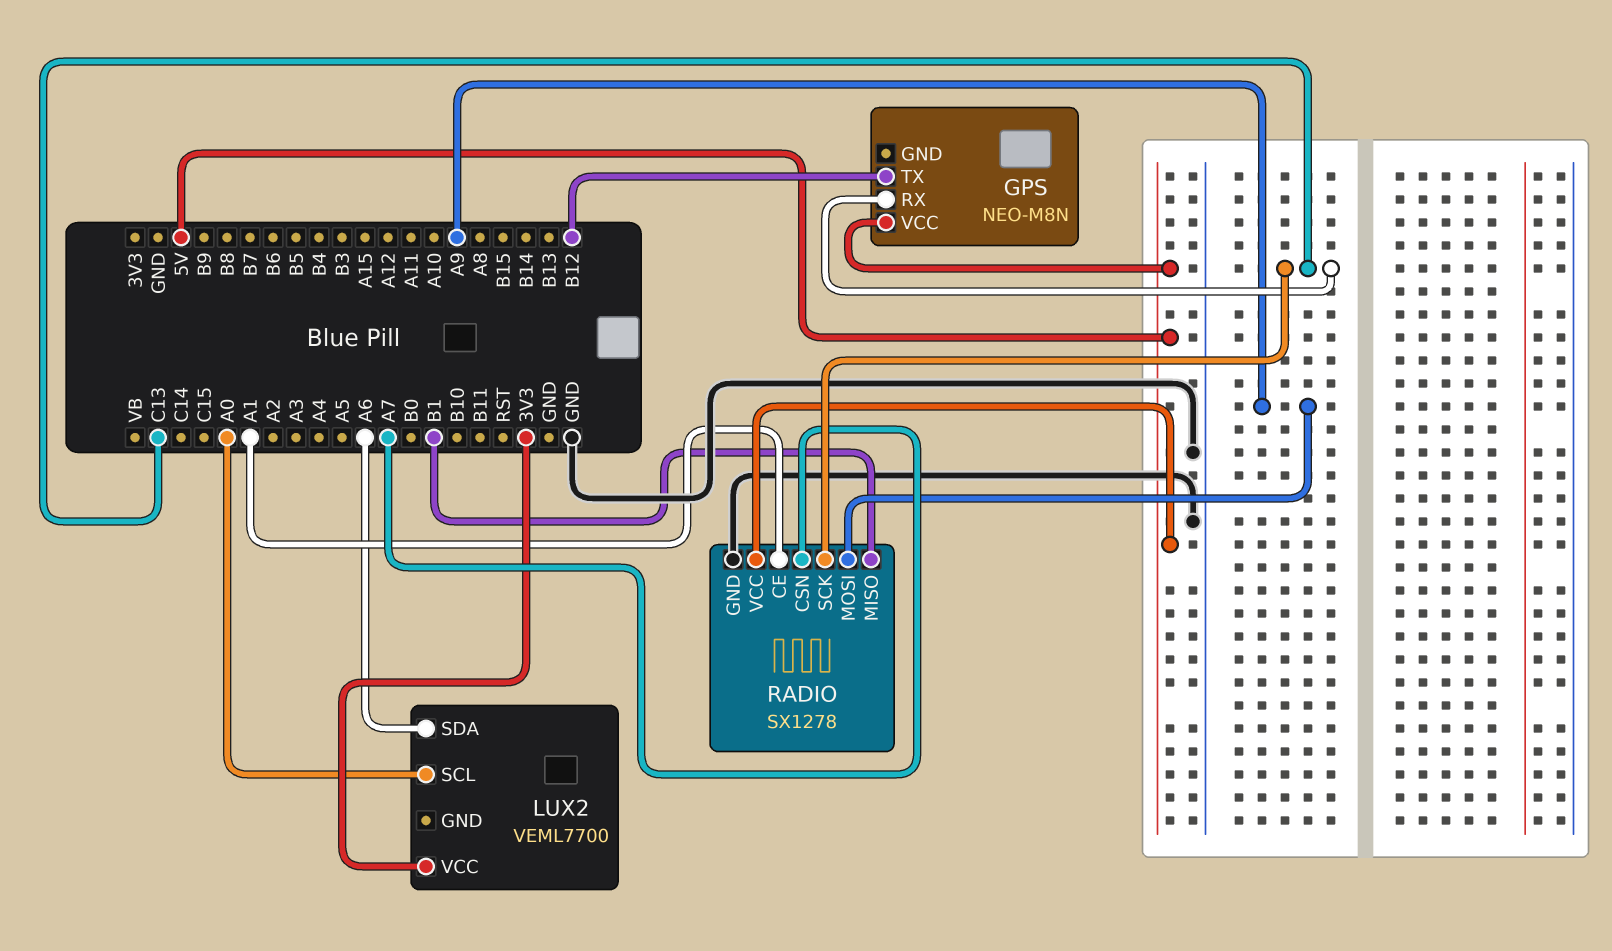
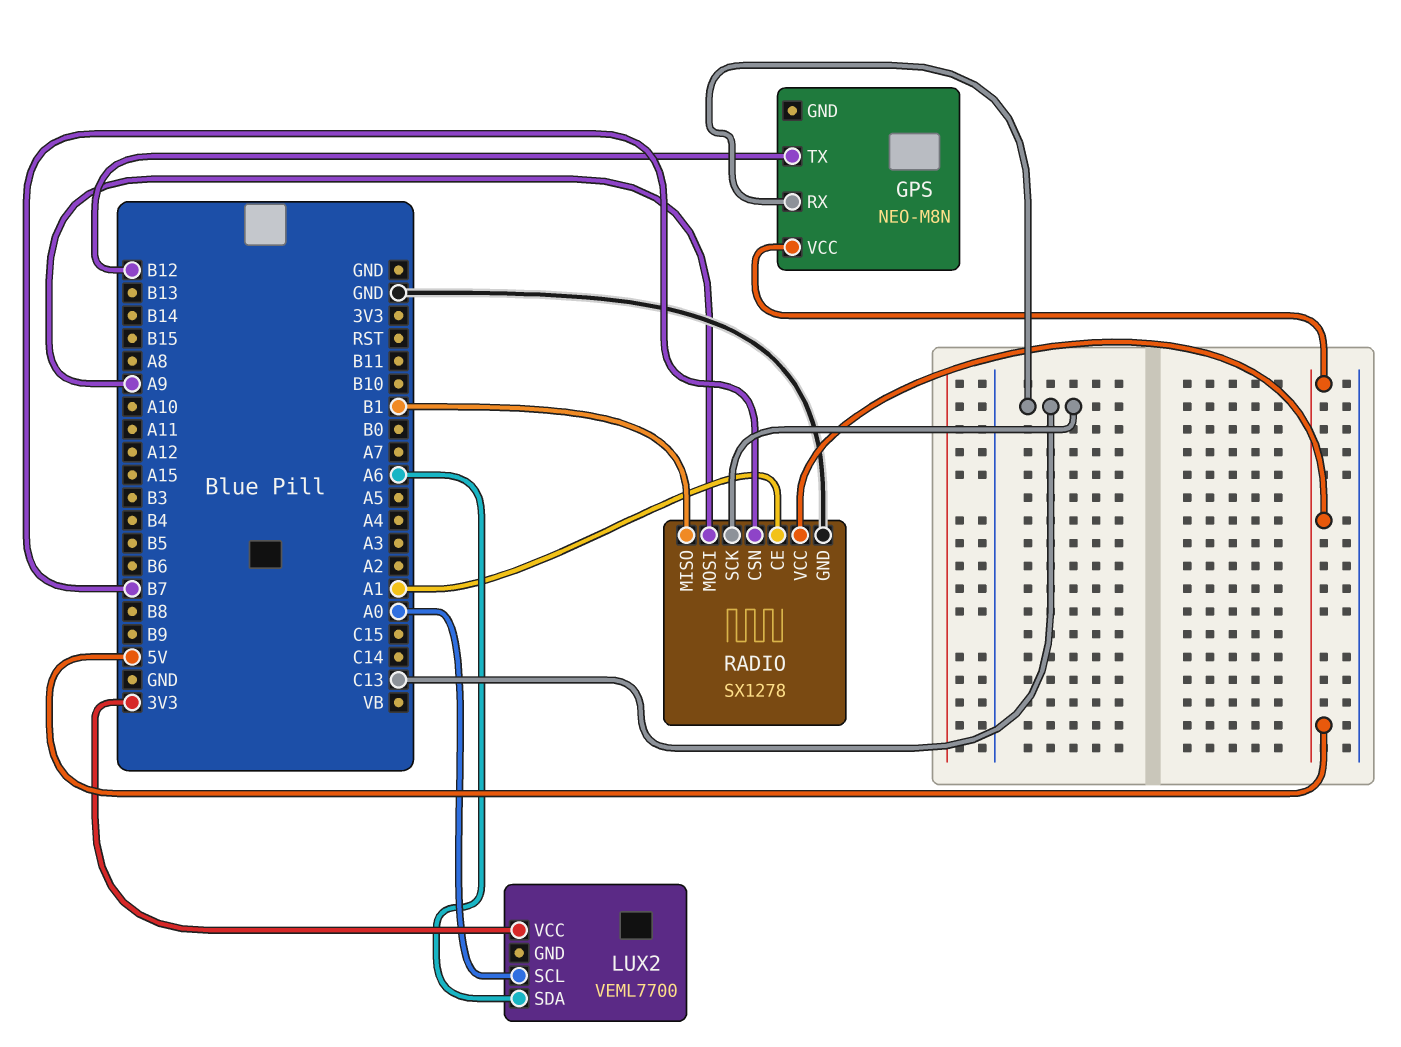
RADIO pin CSN: A7 -> B7

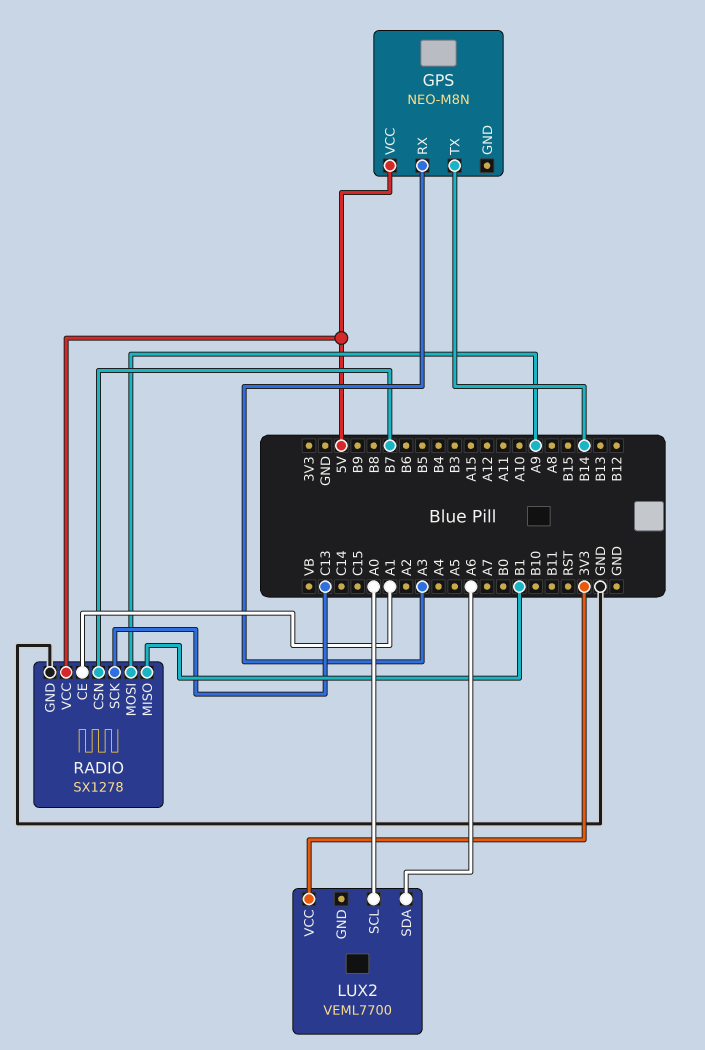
GPS pin RX: C13 -> A3
GPS pin TX: B12 -> B14

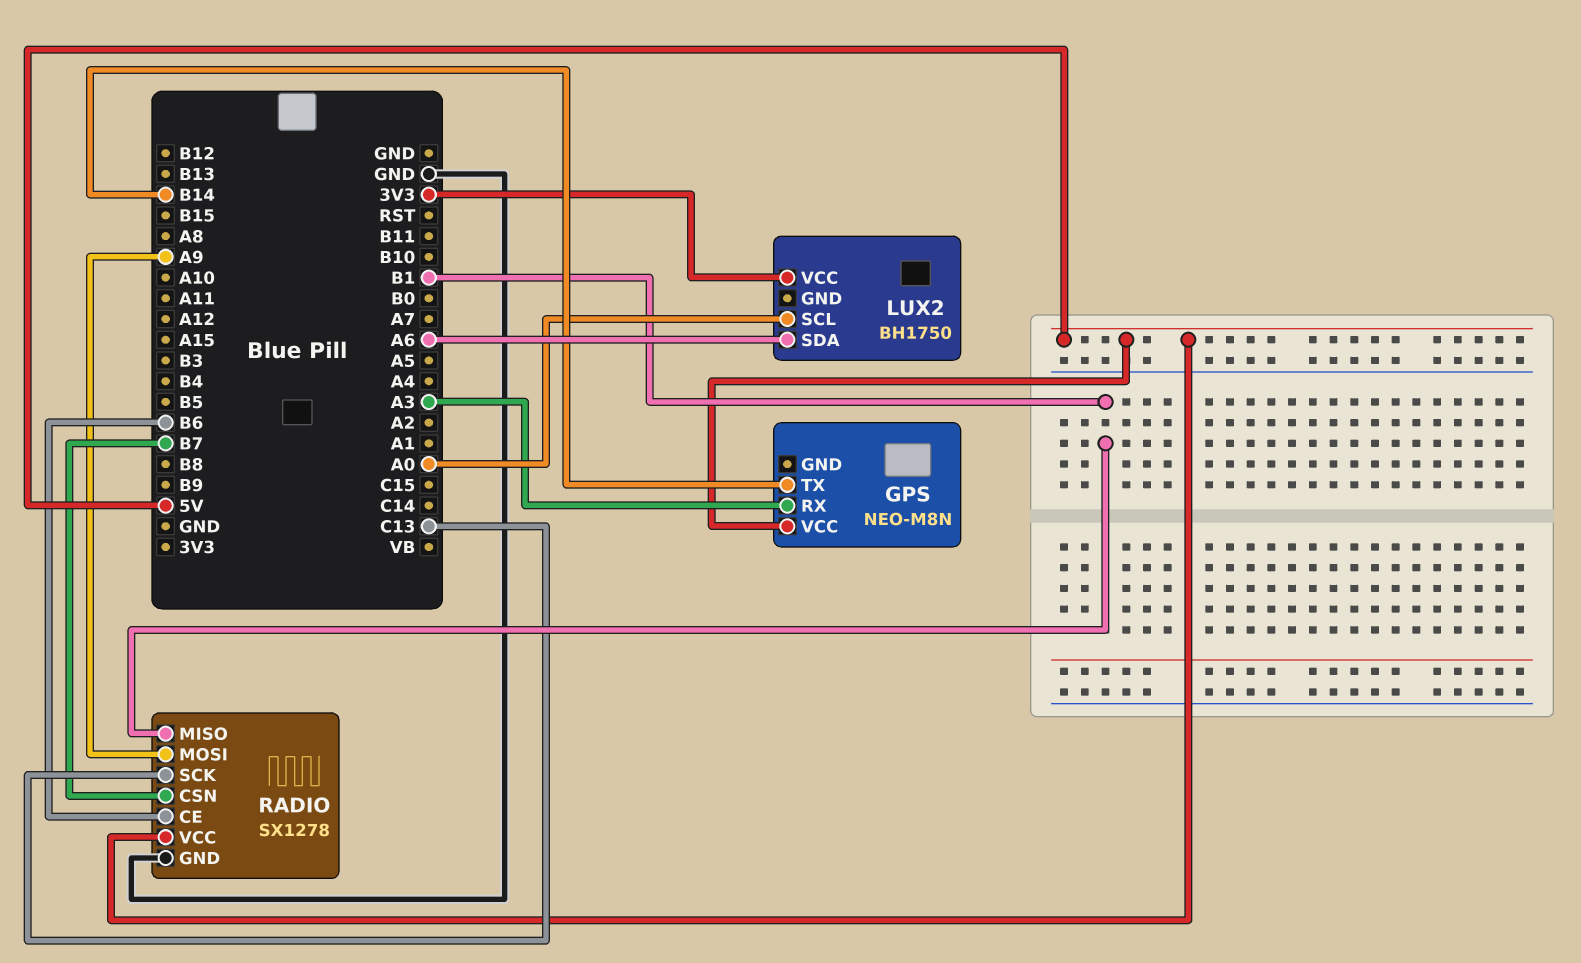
LUX2: VEML7700 -> BH1750
RADIO pin CE: A1 -> B6

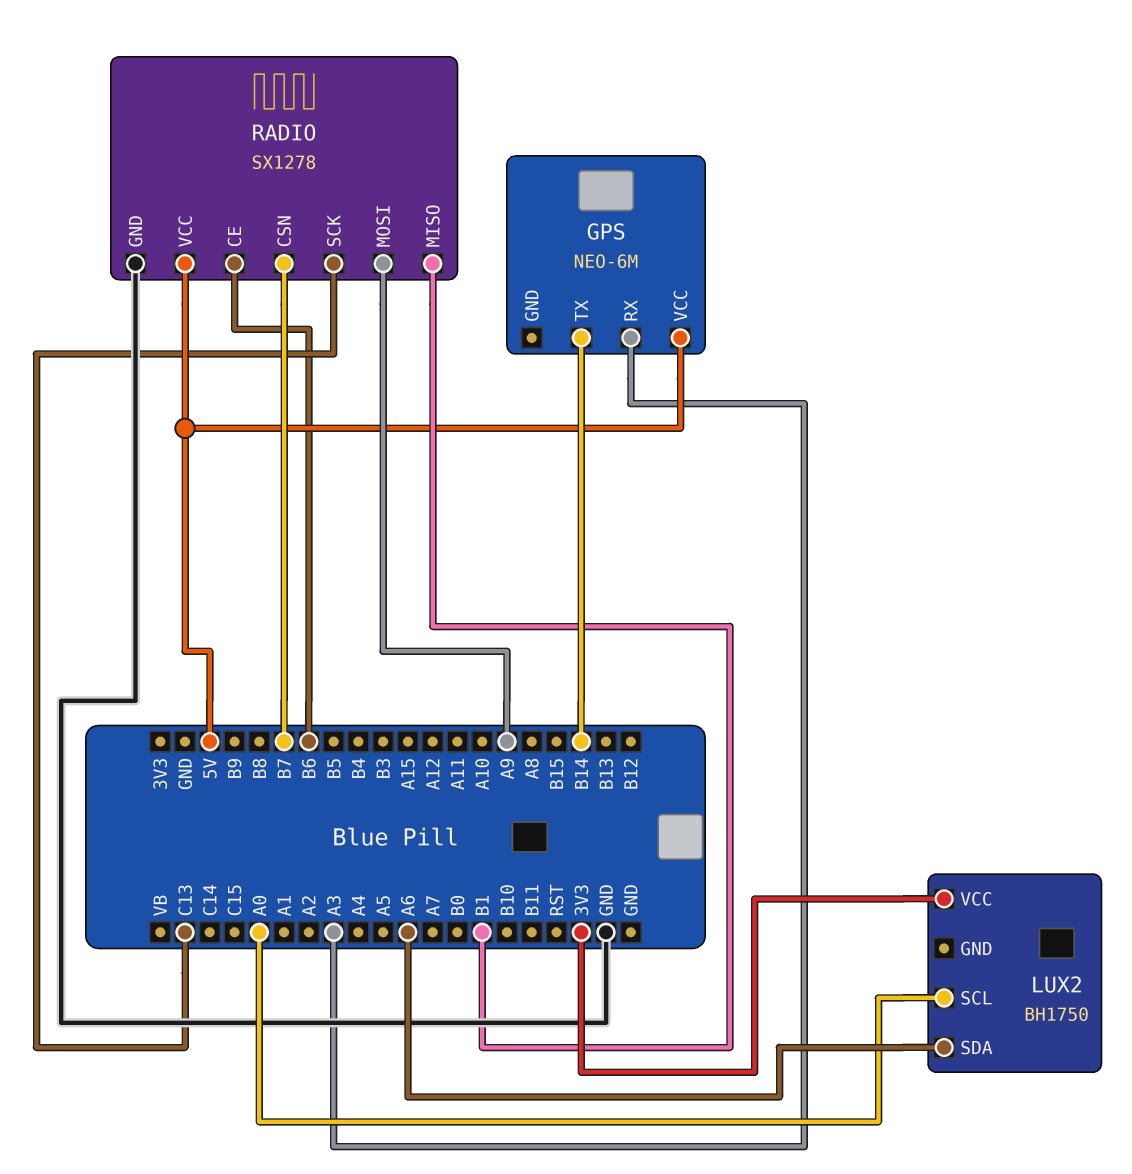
GPS: NEO-M8N -> NEO-6M

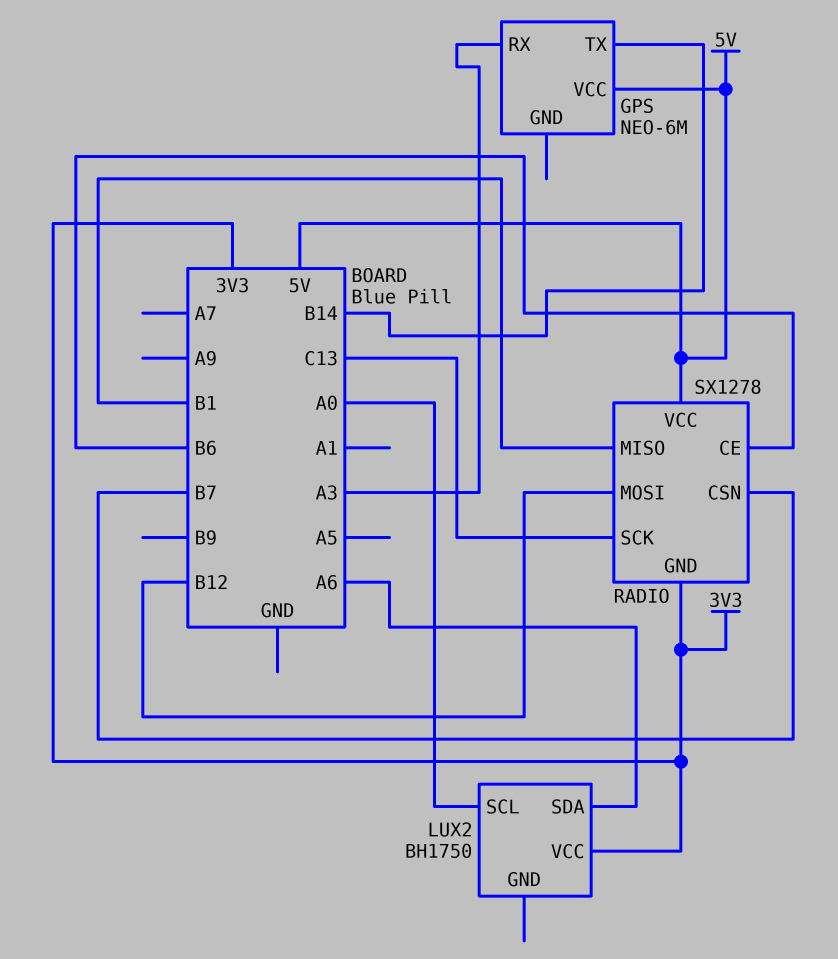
RADIO pin GND: GND -> 3V3
RADIO pin MOSI: A9 -> B12

